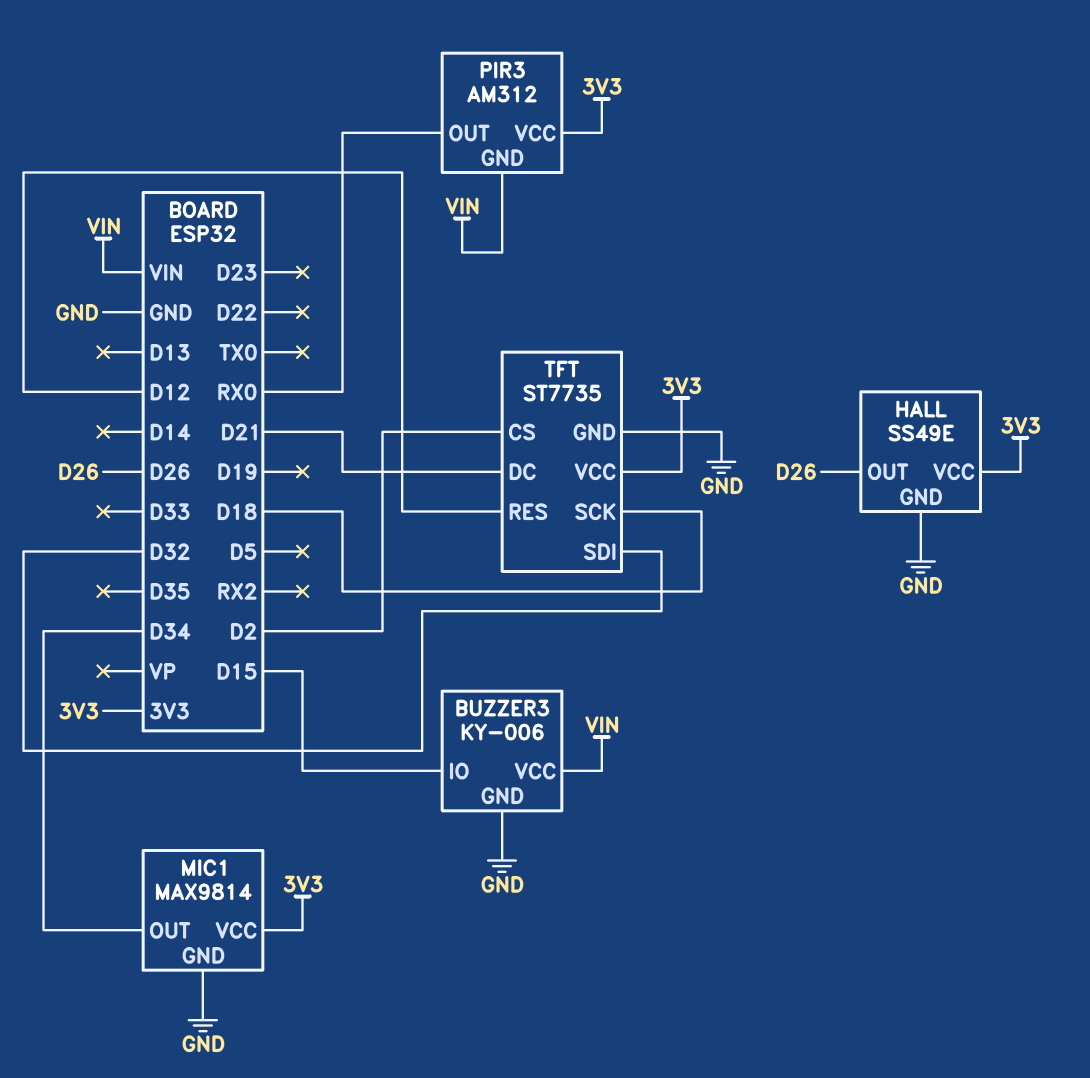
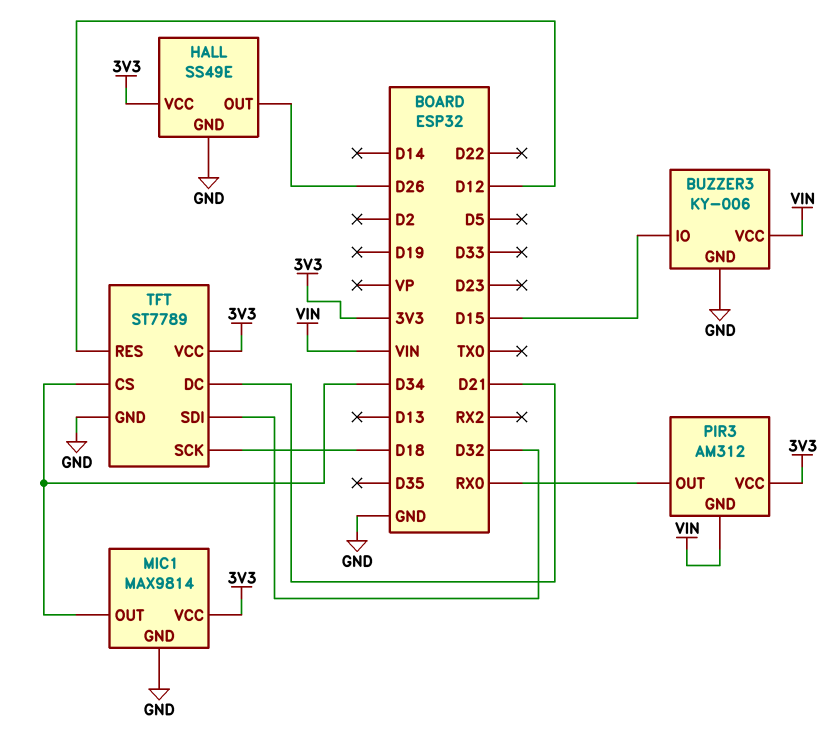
TFT: ST7735 -> ST7789
TFT pin CS: D2 -> D34

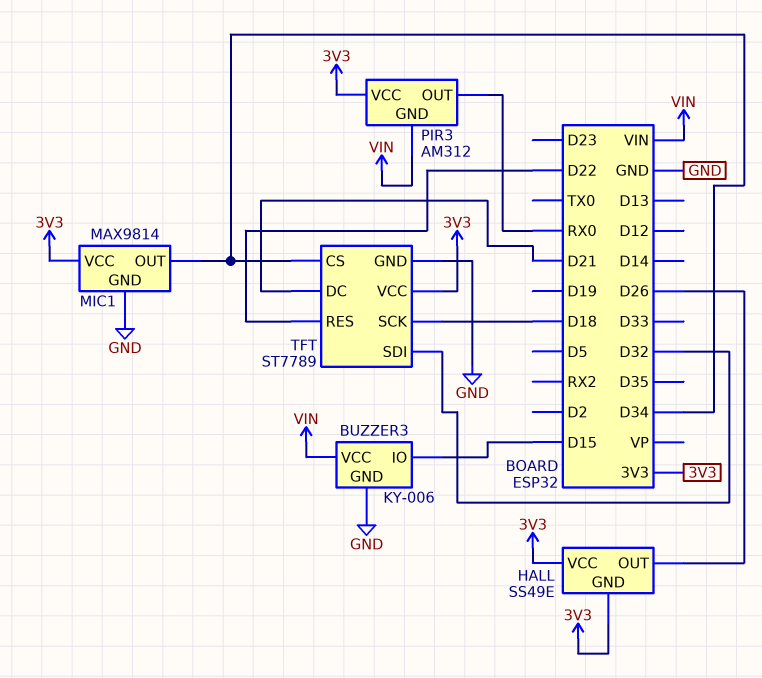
HALL pin GND: GND -> 3V3
TFT pin RES: D12 -> D22

